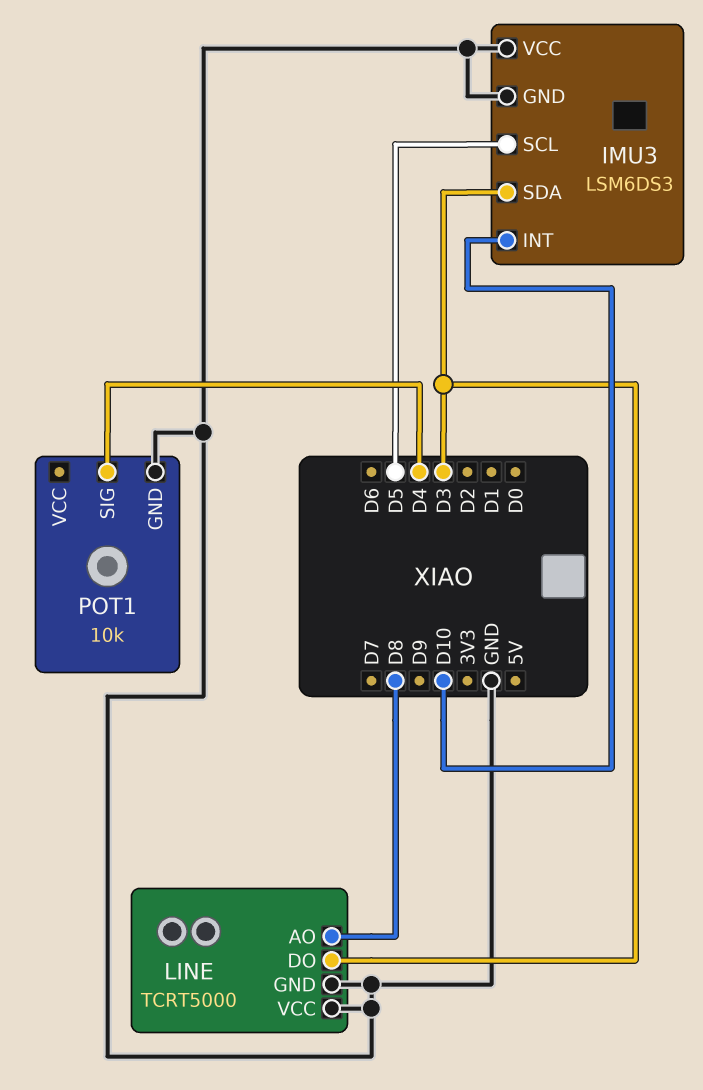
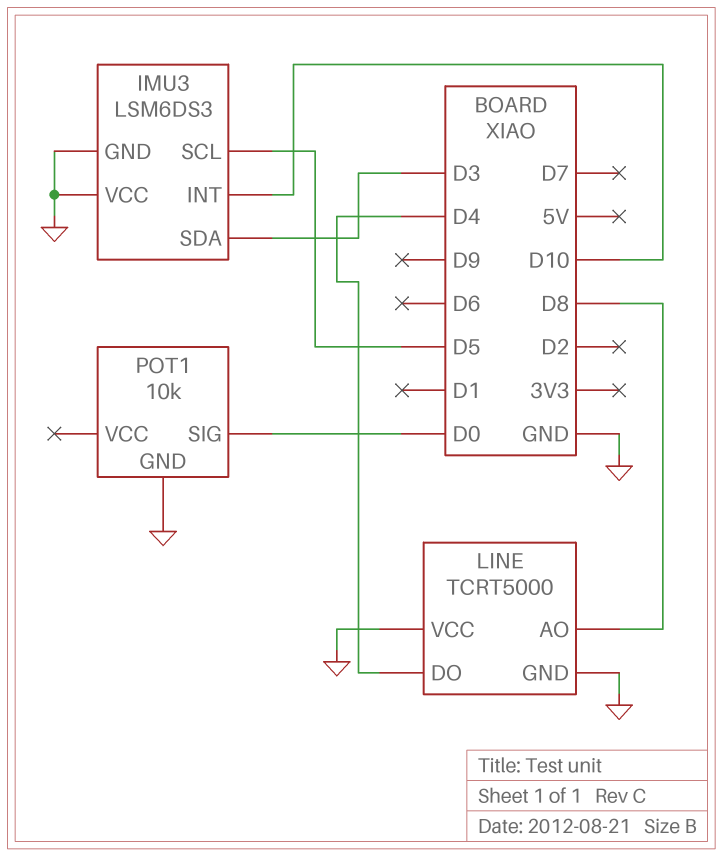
LINE pin DO: D3 -> D4
POT1 pin SIG: D4 -> D0

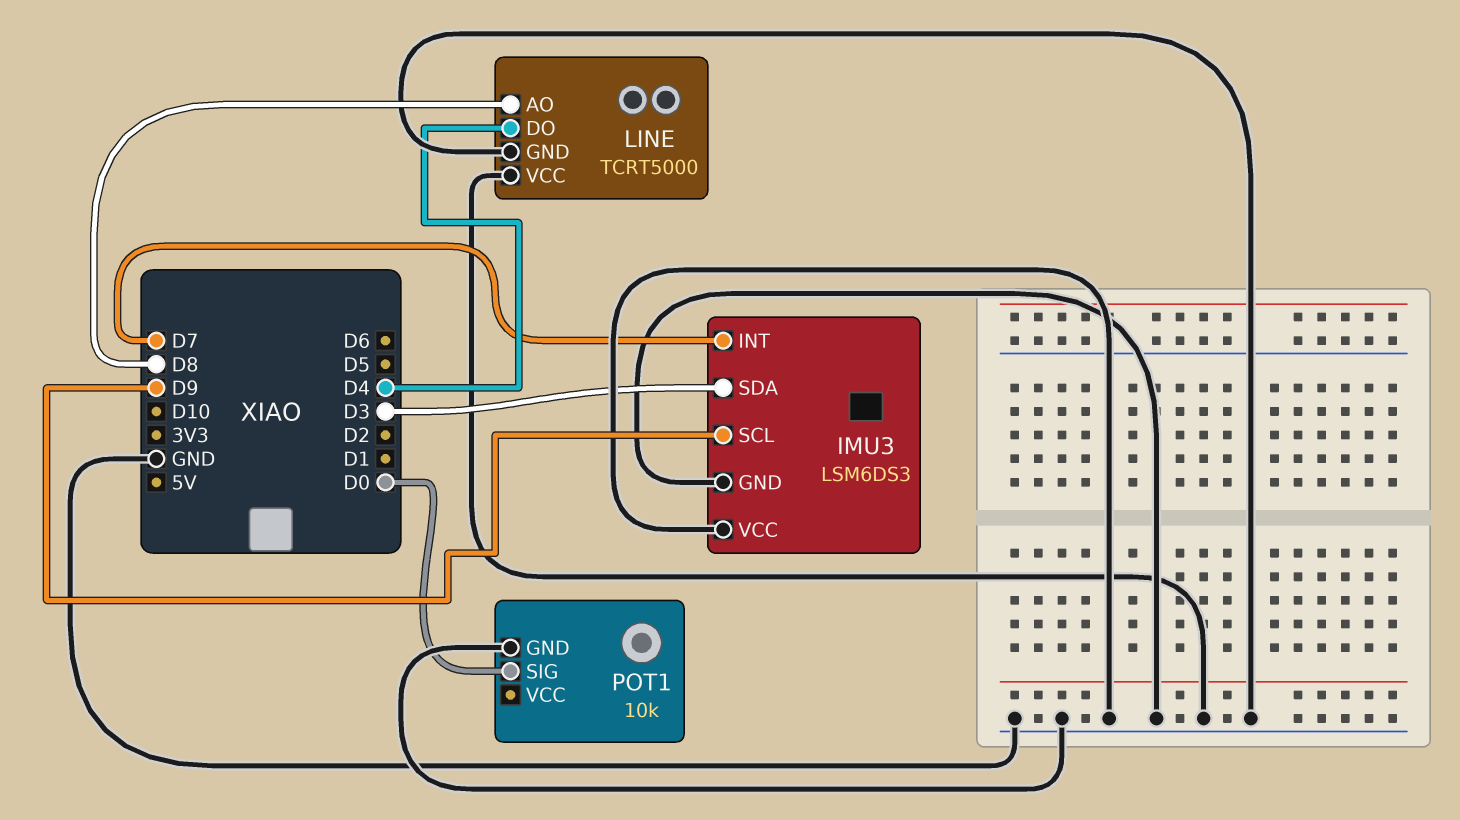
IMU3 pin INT: D10 -> D7
IMU3 pin SCL: D5 -> D9

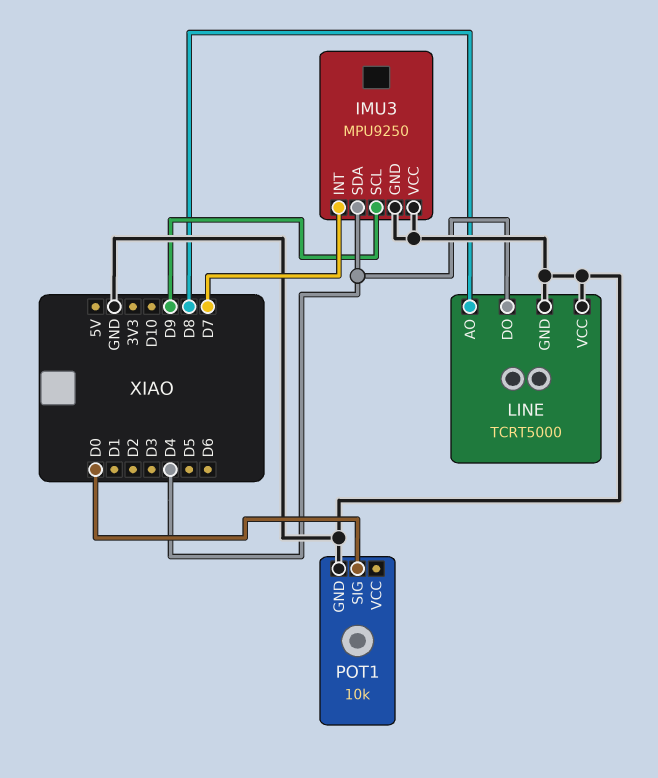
IMU3: LSM6DS3 -> MPU9250
IMU3 pin SDA: D3 -> D4

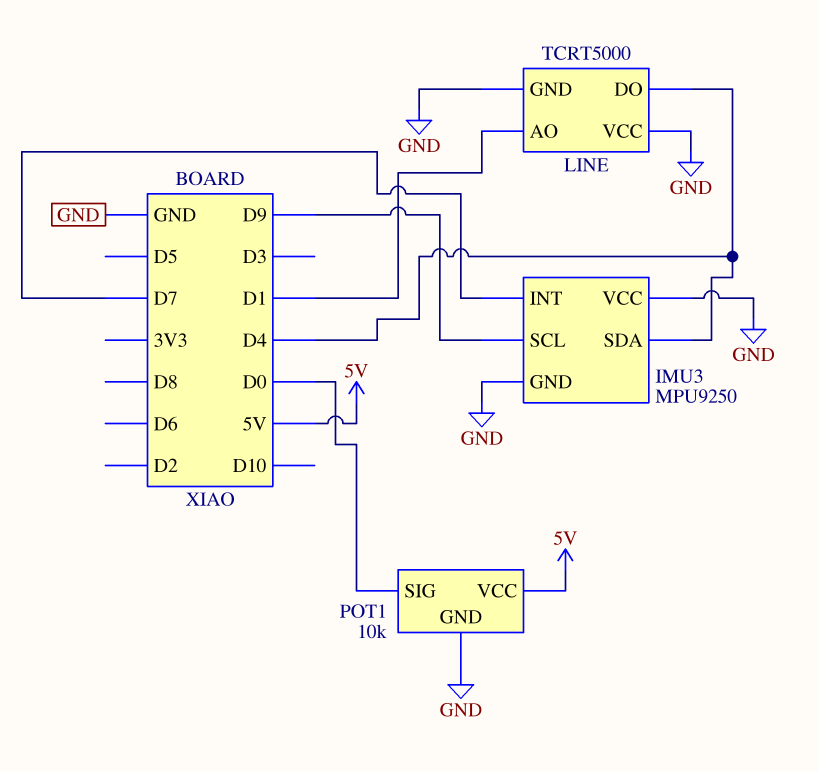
LINE pin AO: D8 -> D1
POT1 pin VCC: none -> 5V

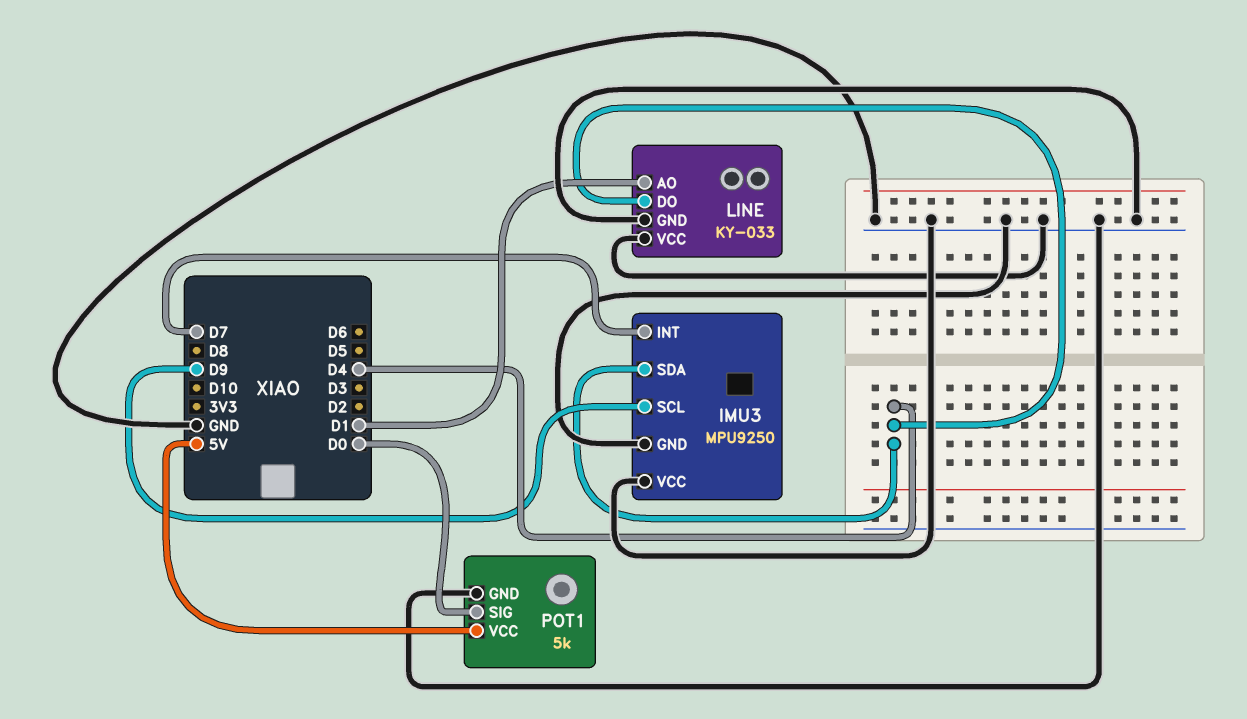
LINE: TCRT5000 -> KY-033
POT1: 10k -> 5k

